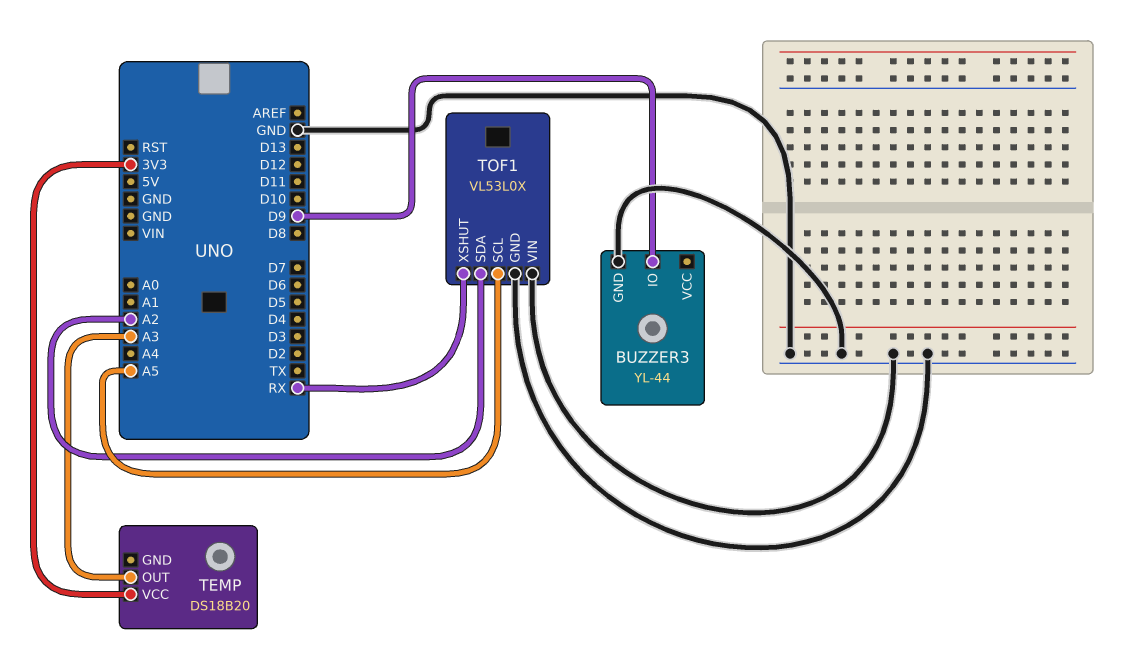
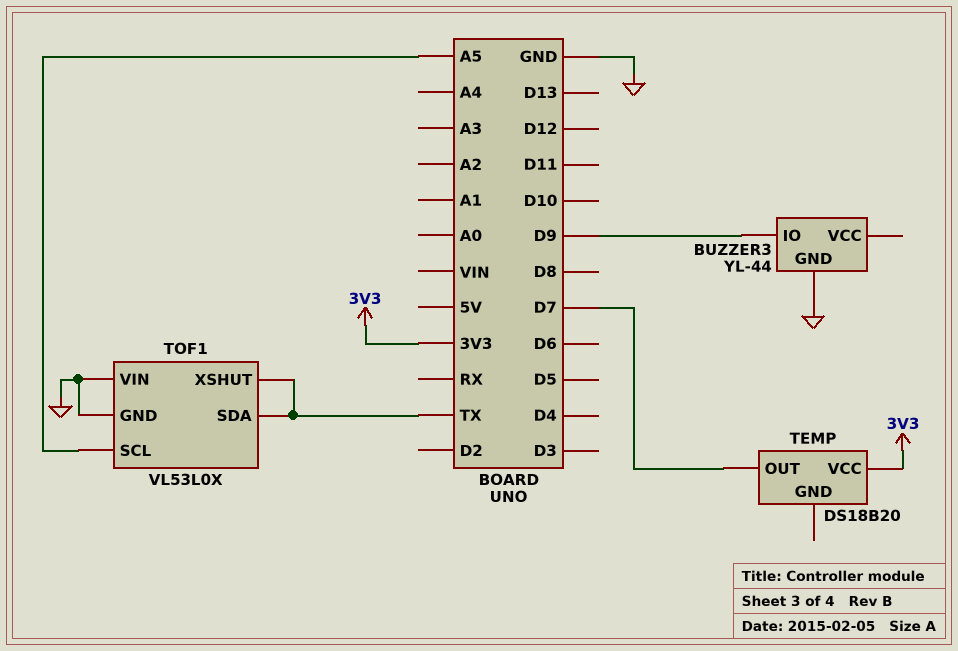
TEMP pin OUT: A3 -> D7
TOF1 pin SDA: A2 -> TX
TOF1 pin XSHUT: RX -> TX

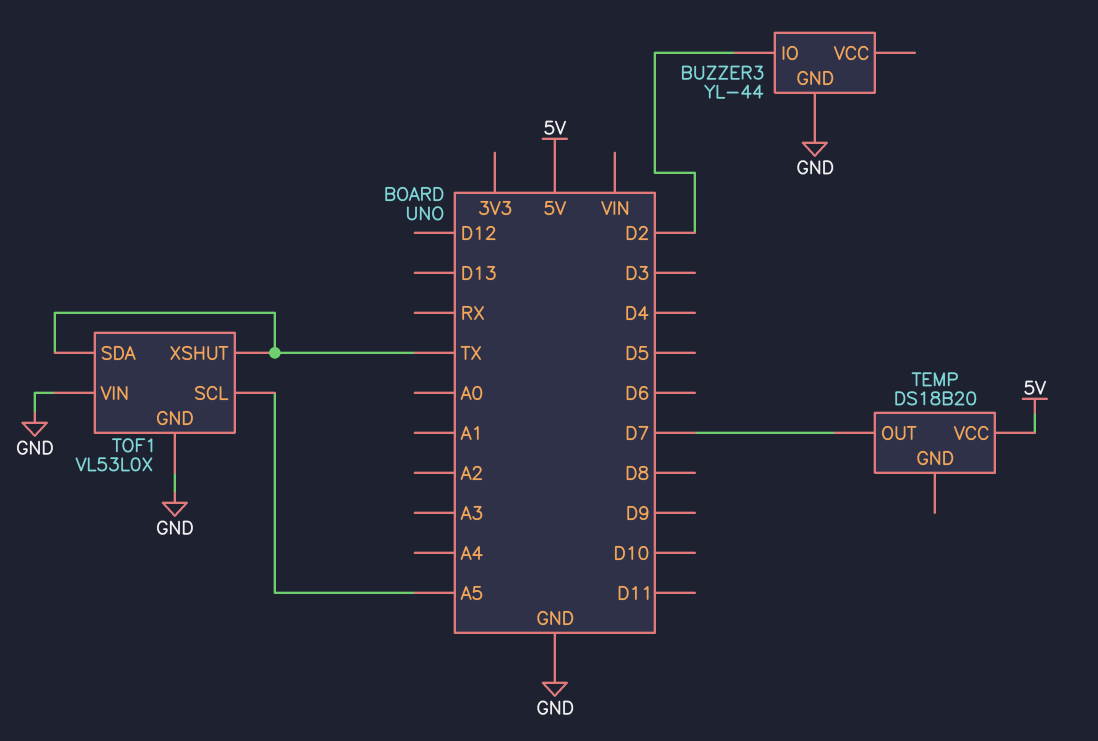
BUZZER3 pin IO: D9 -> D2
TEMP pin VCC: 3V3 -> 5V

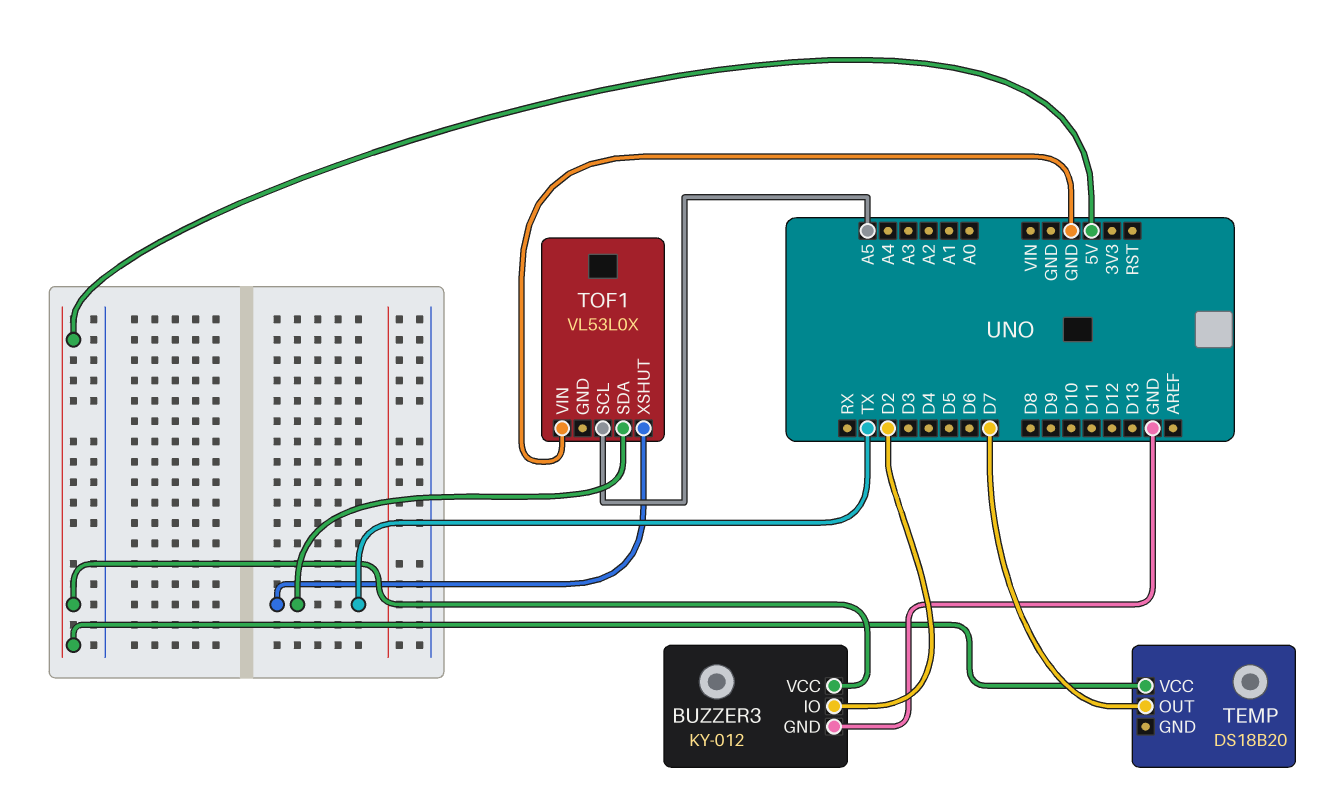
BUZZER3: YL-44 -> KY-012
BUZZER3 pin VCC: none -> 5V
TOF1 pin GND: GND -> none

